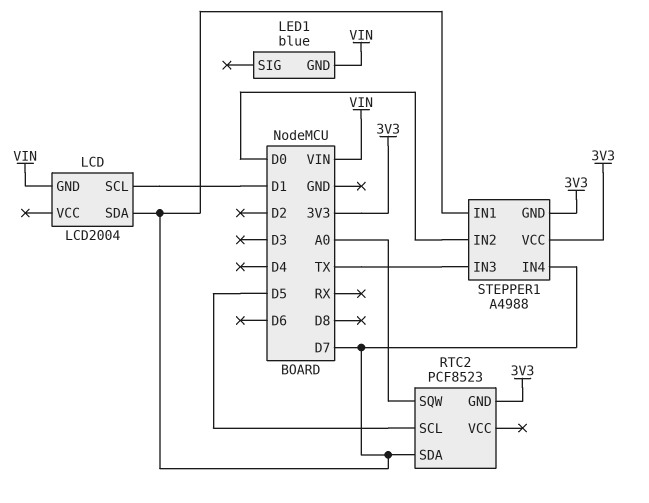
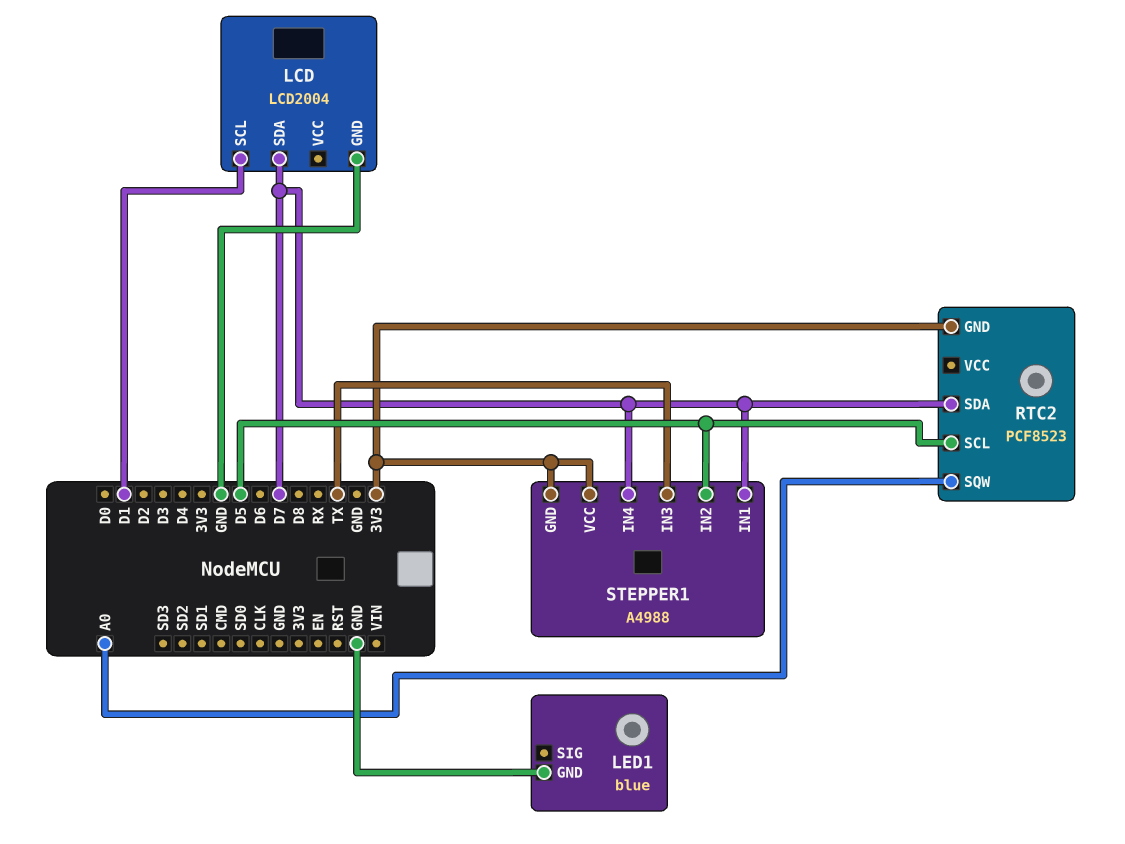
LCD pin GND: VIN -> GND
LED1 pin GND: VIN -> GND
STEPPER1 pin IN2: D0 -> D5

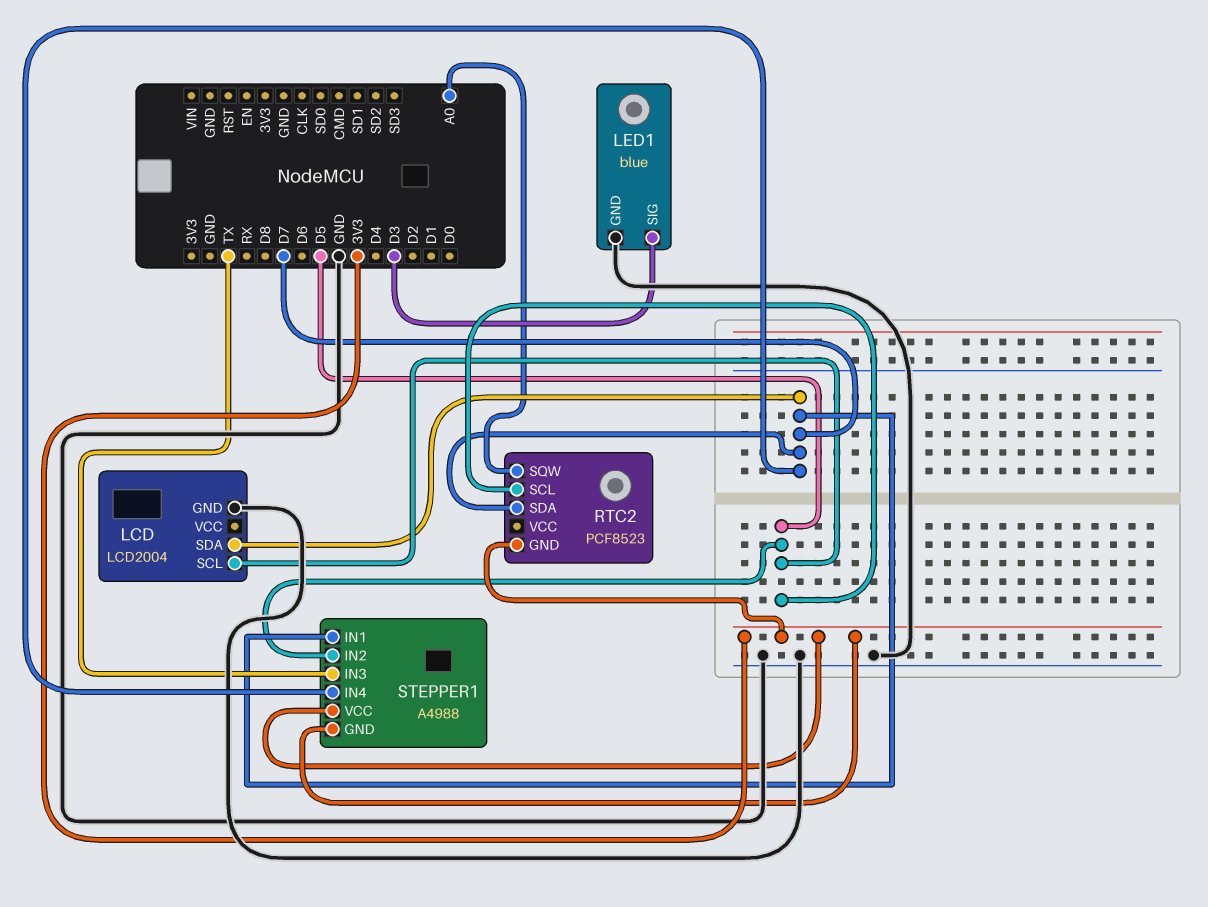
LCD pin SCL: D1 -> D5
LED1 pin SIG: none -> D3

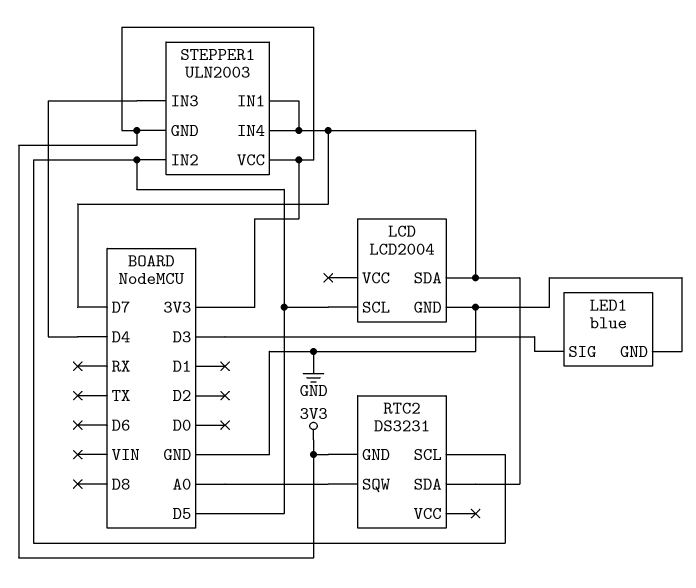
RTC2: PCF8523 -> DS3231
STEPPER1: A4988 -> ULN2003
STEPPER1 pin IN3: TX -> D4

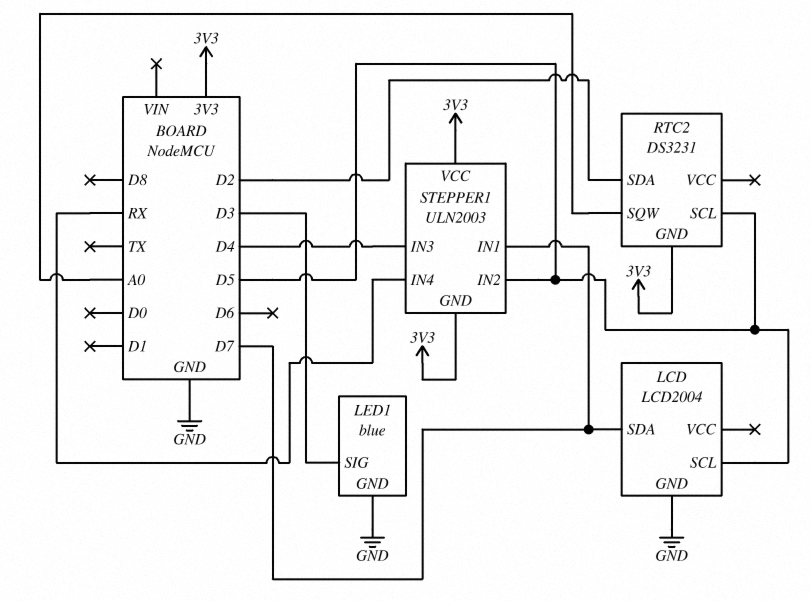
RTC2 pin SDA: D7 -> D2
STEPPER1 pin IN4: D7 -> RX

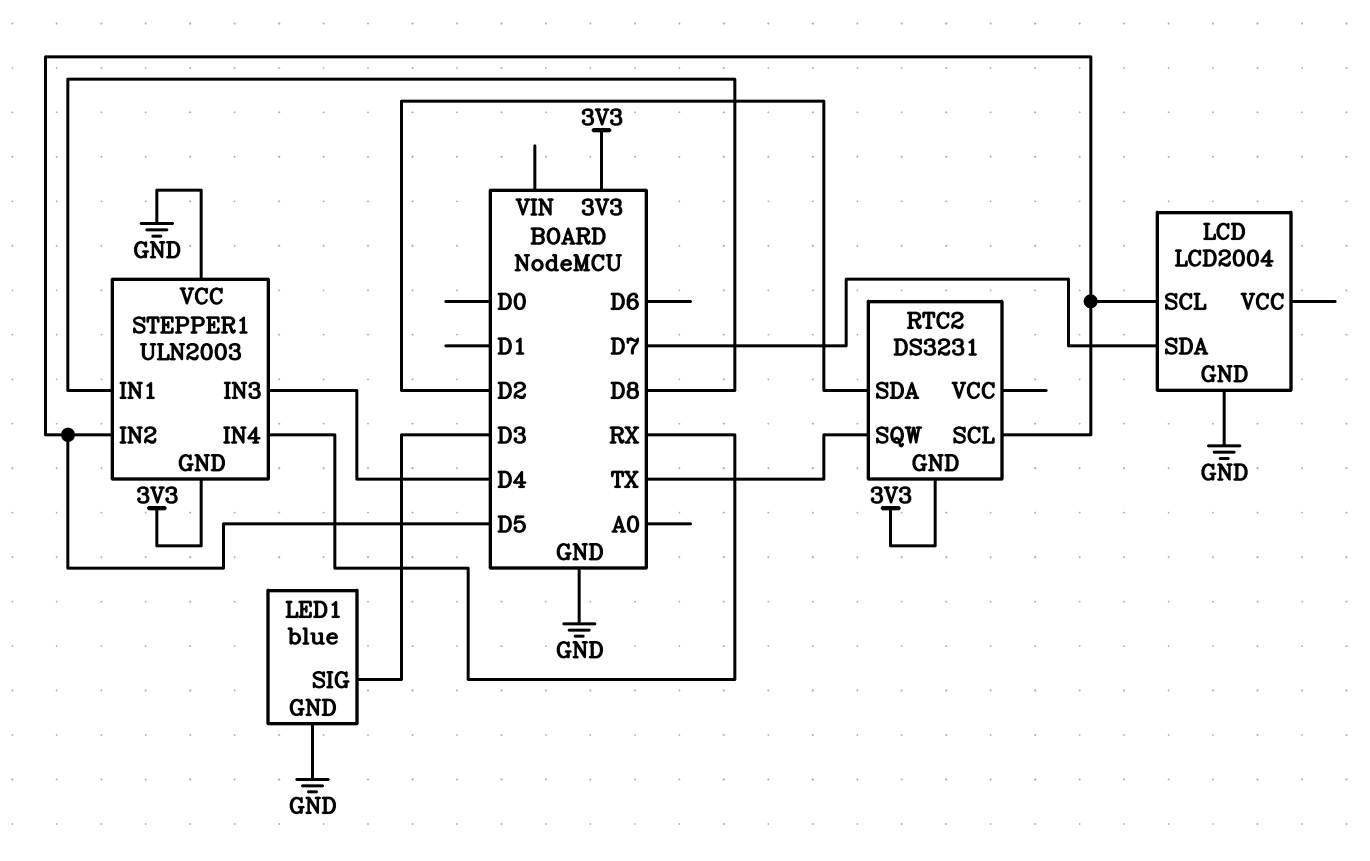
RTC2 pin SQW: A0 -> TX
STEPPER1 pin IN1: D7 -> D8
STEPPER1 pin VCC: 3V3 -> GND

